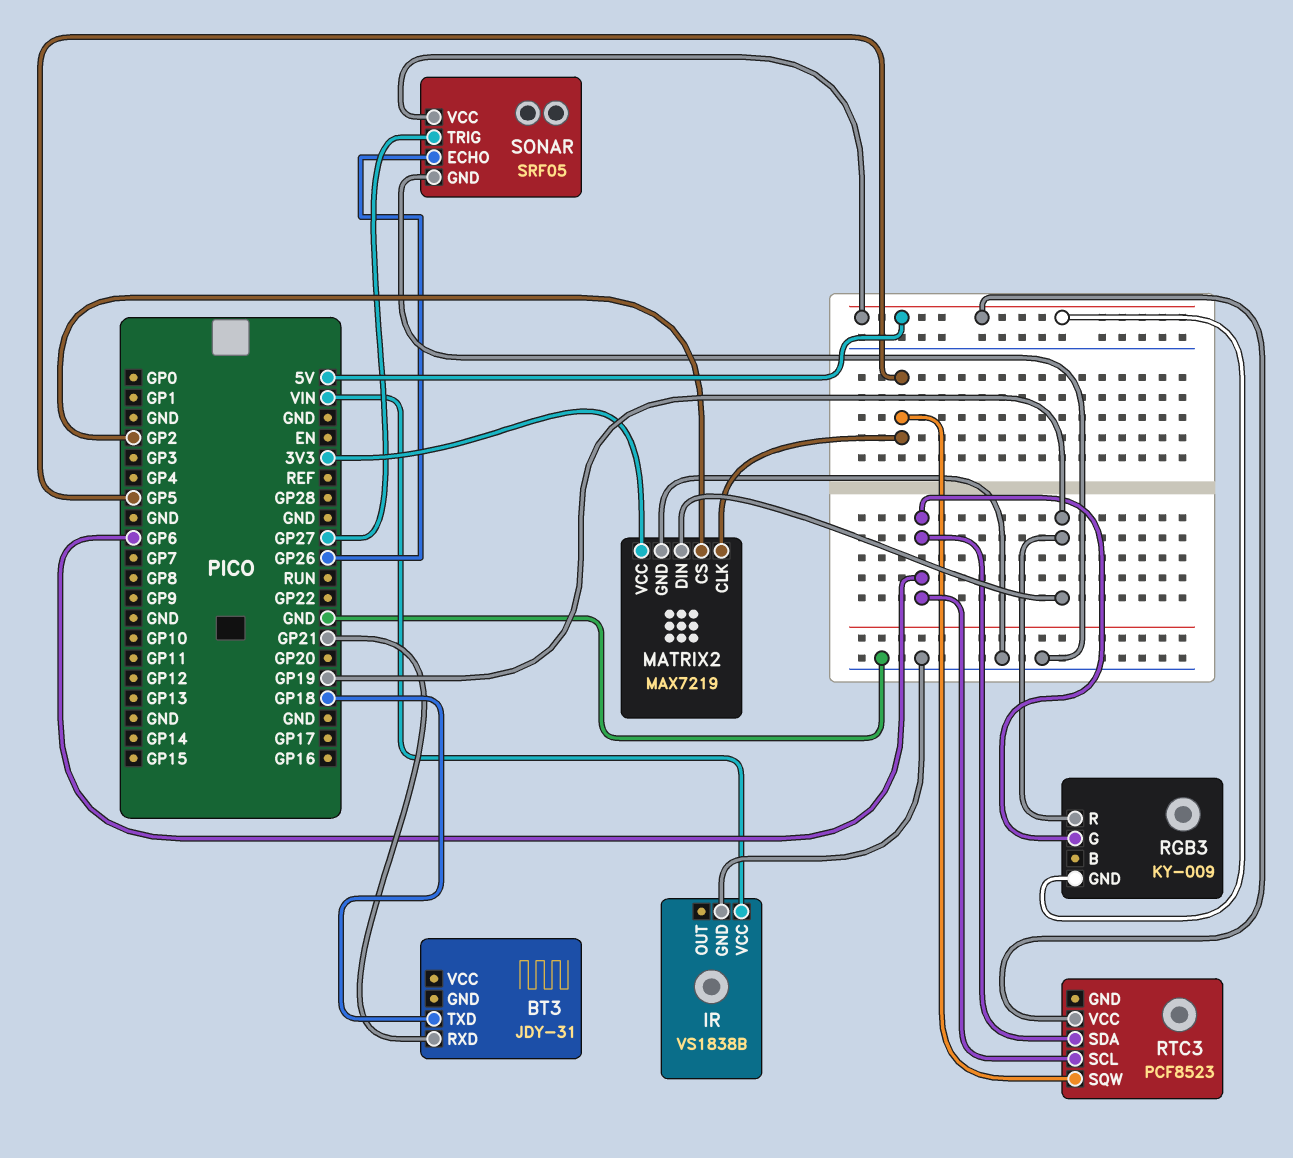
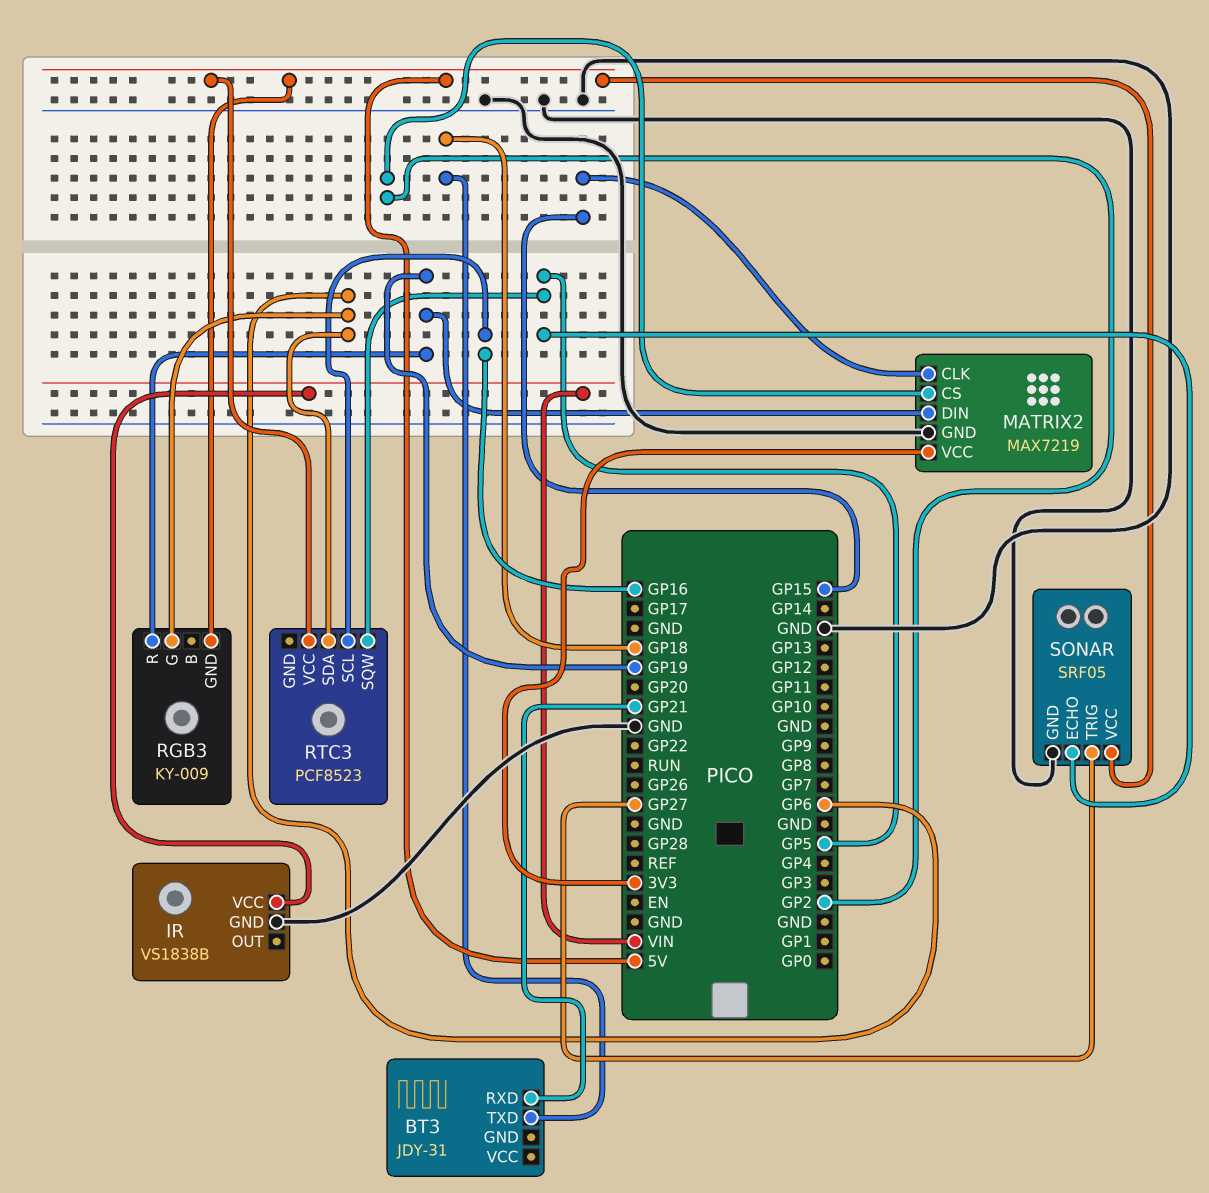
MATRIX2 pin CLK: GP5 -> GP15
RTC3 pin SCL: GP6 -> GP16
SONAR pin ECHO: GP26 -> GP5

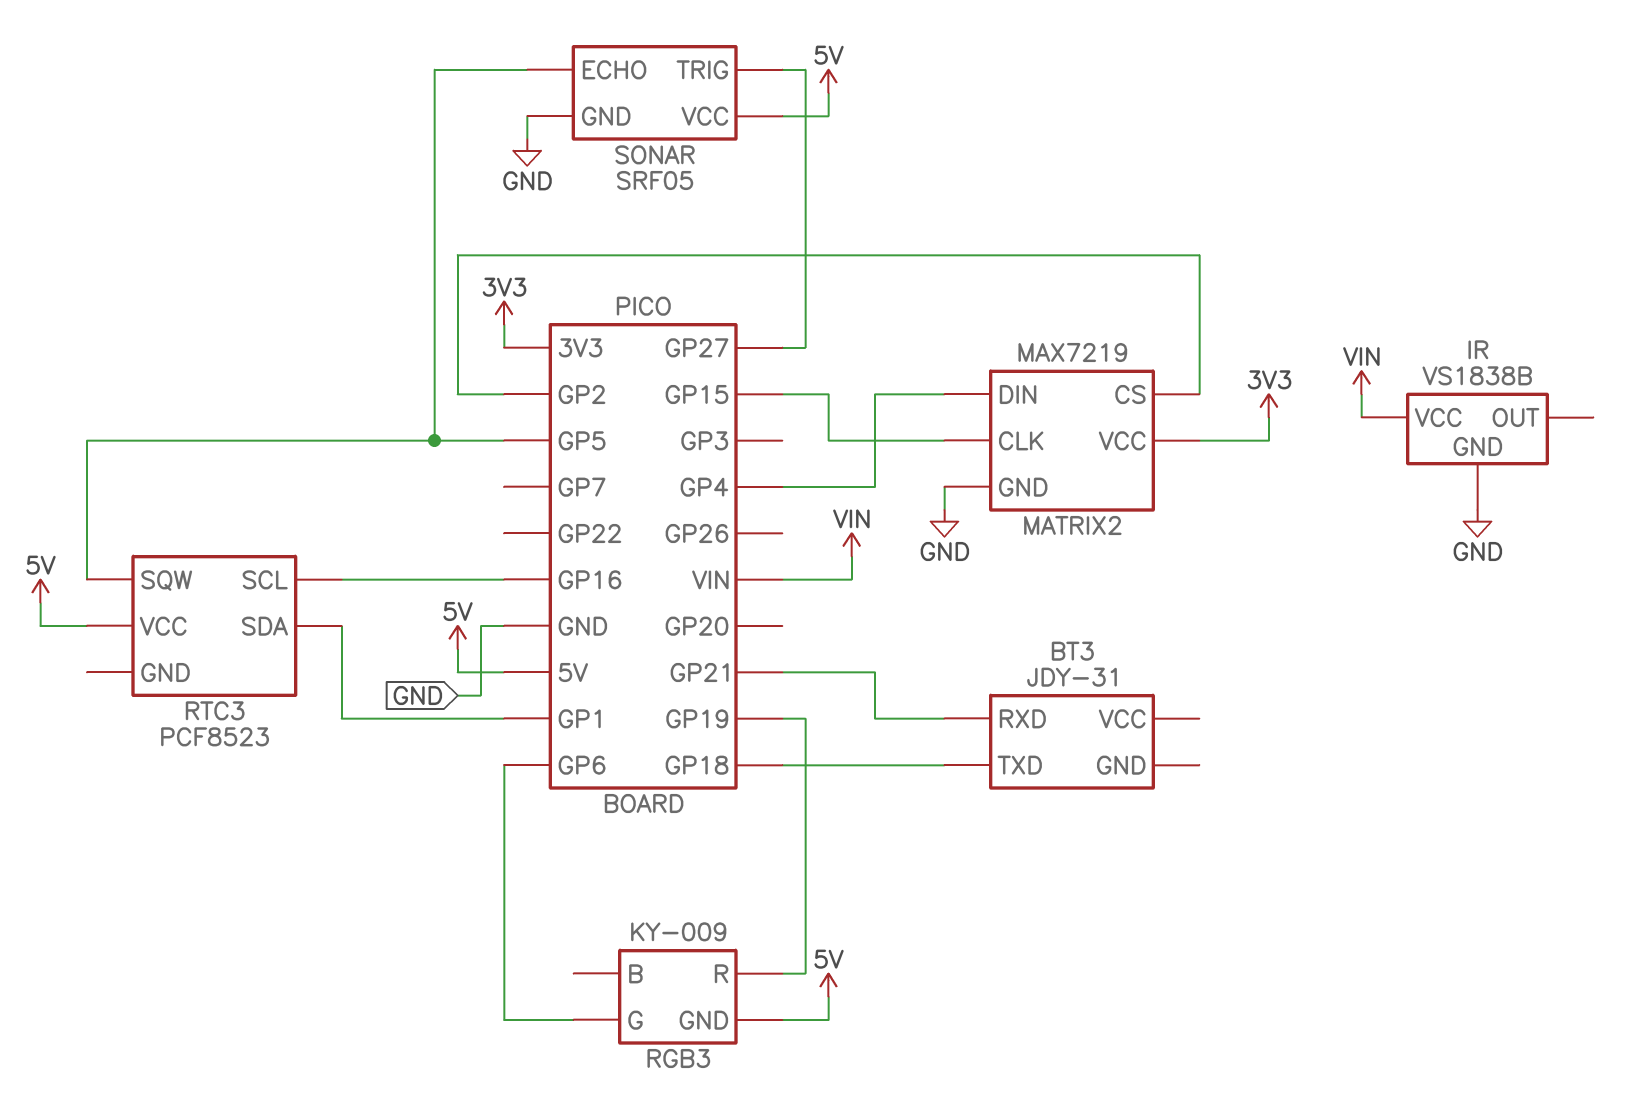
MATRIX2 pin DIN: GP19 -> GP4
RTC3 pin SDA: GP6 -> GP1

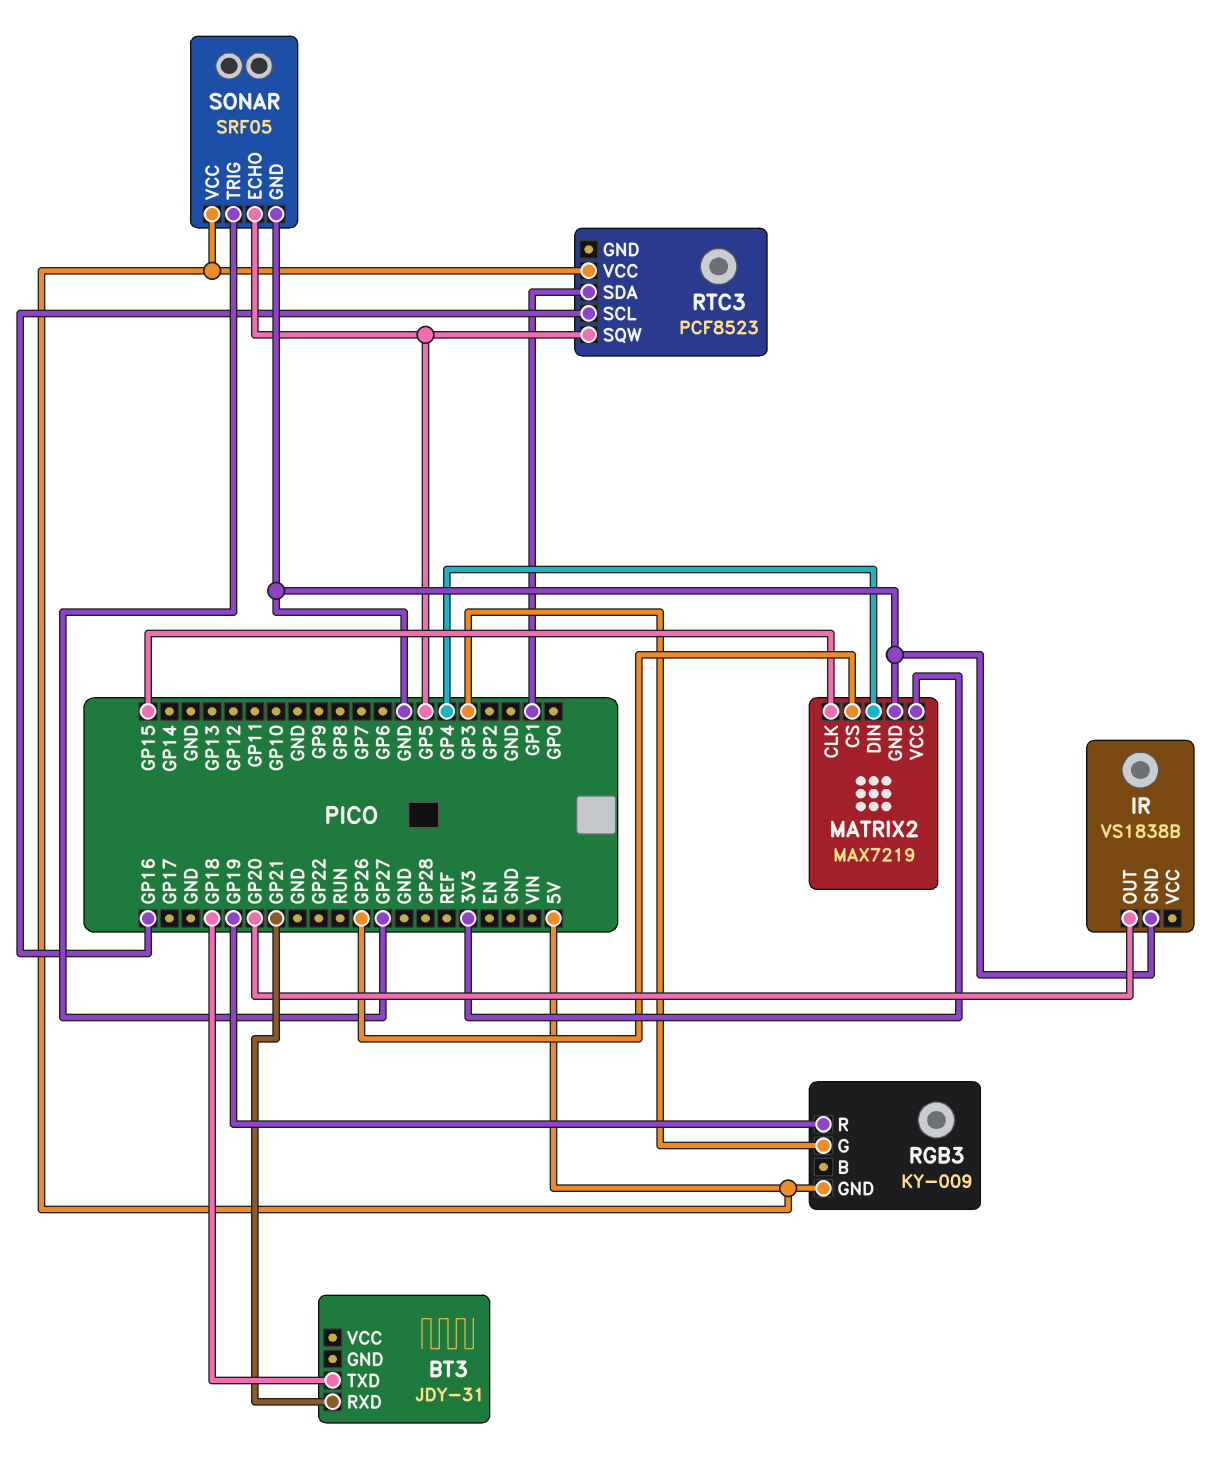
IR pin OUT: none -> GP20
IR pin VCC: VIN -> none
MATRIX2 pin CS: GP2 -> GP26
RGB3 pin G: GP6 -> GP3

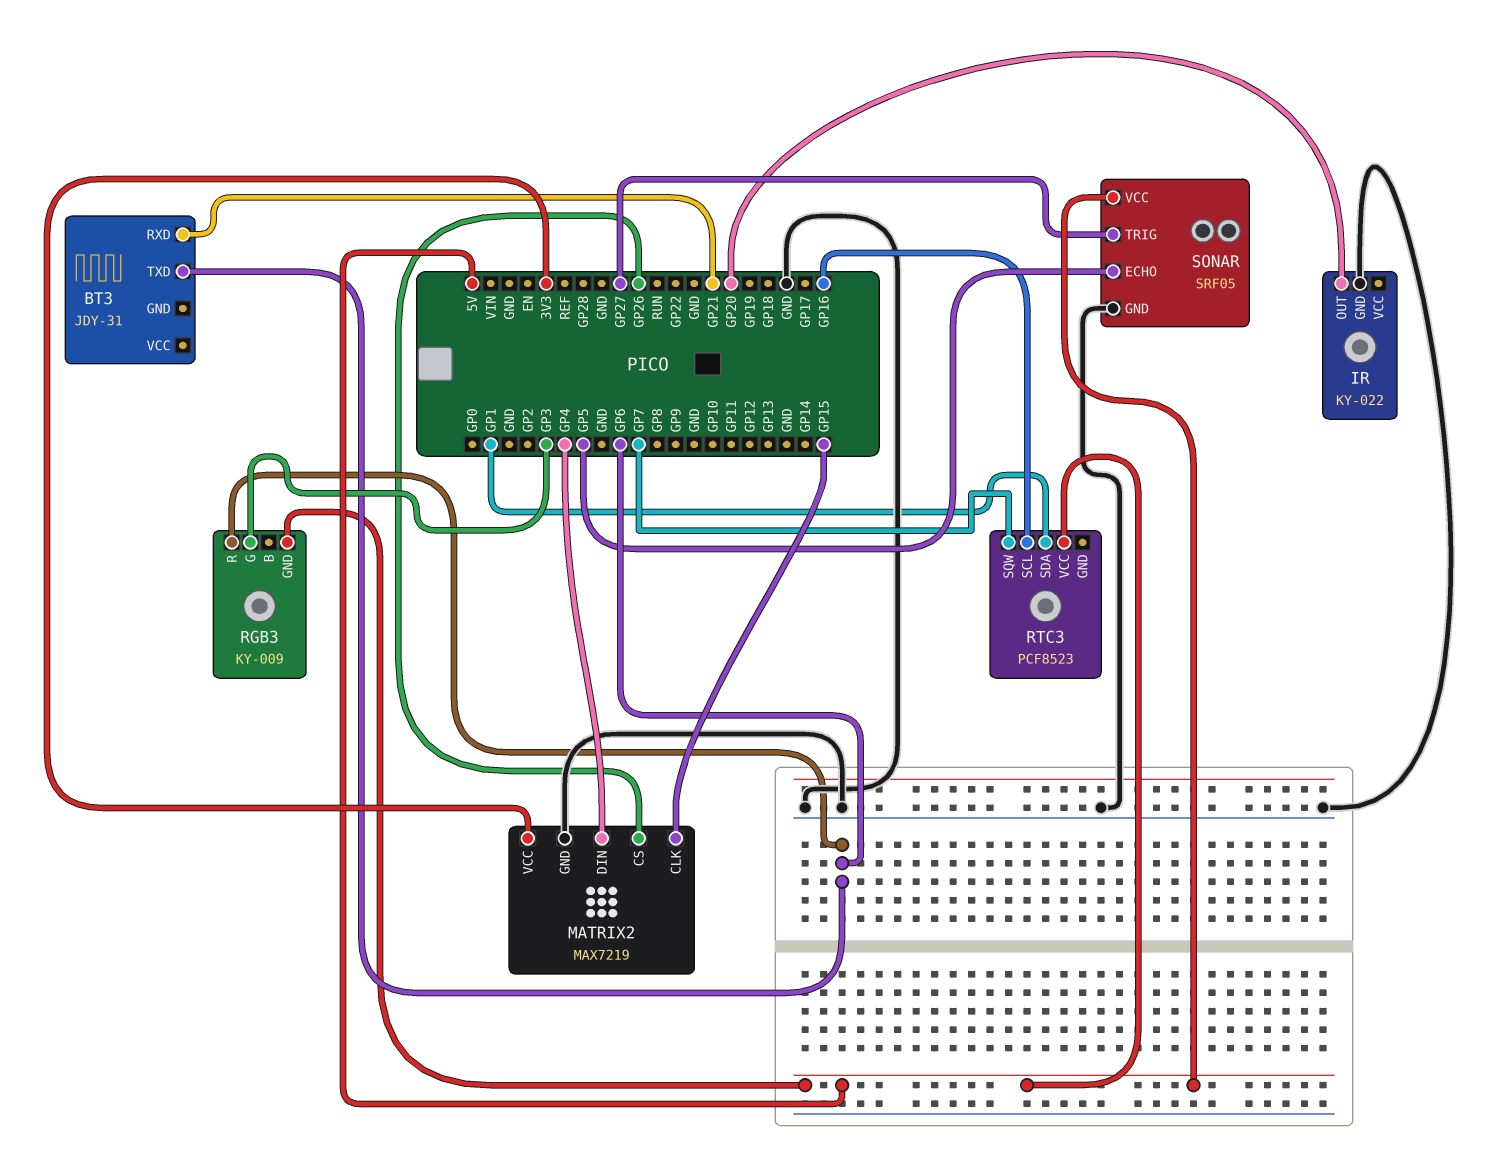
BT3 pin TXD: GP18 -> GP6
IR: VS1838B -> KY-022
RGB3 pin R: GP19 -> GP6
RTC3 pin SQW: GP5 -> GP7

